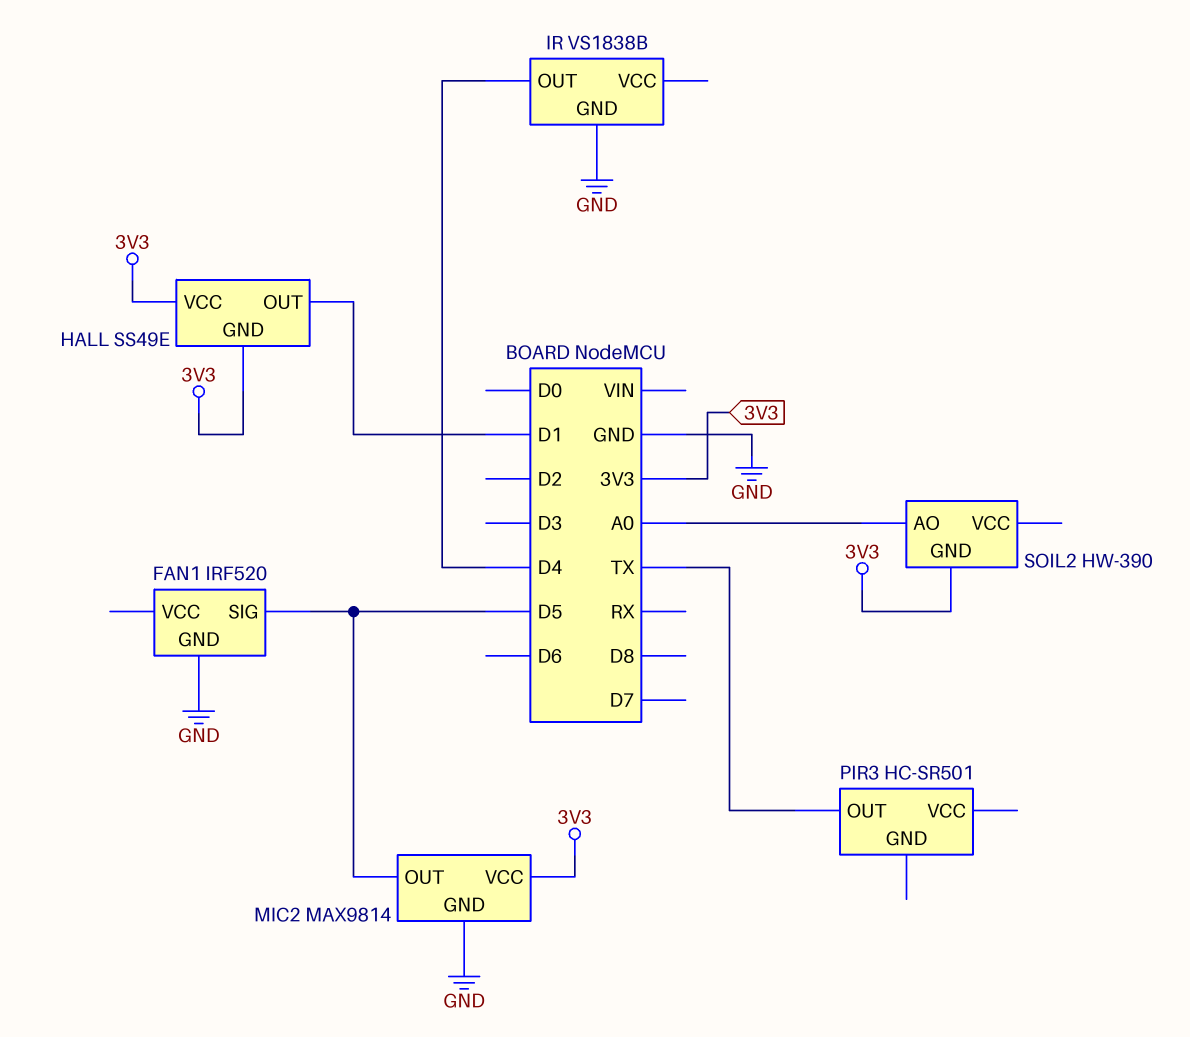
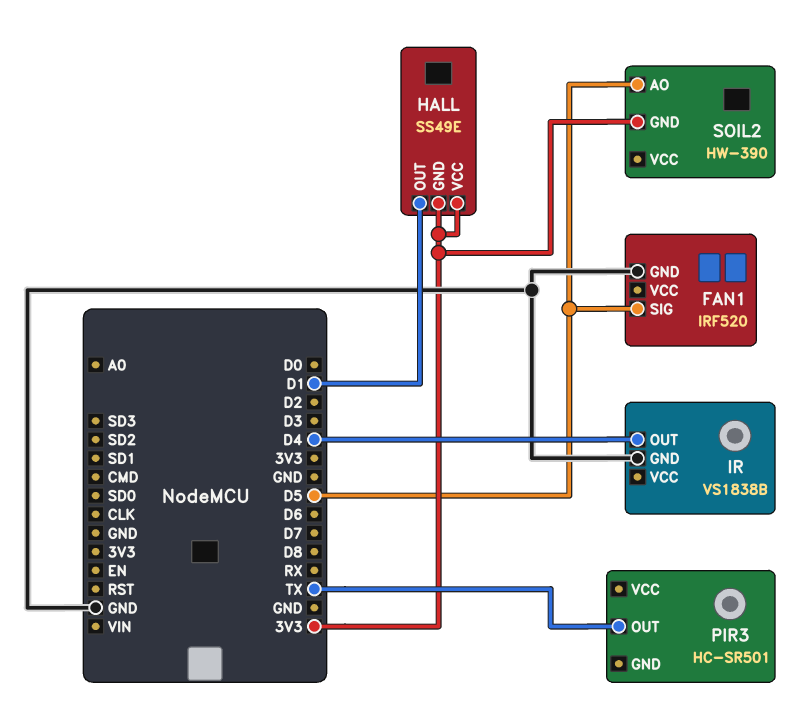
MIC2: MAX9814 -> none
MIC2 pin GND: GND -> none
MIC2 pin OUT: D5 -> none
MIC2 pin VCC: 3V3 -> none
SOIL2 pin AO: A0 -> D5

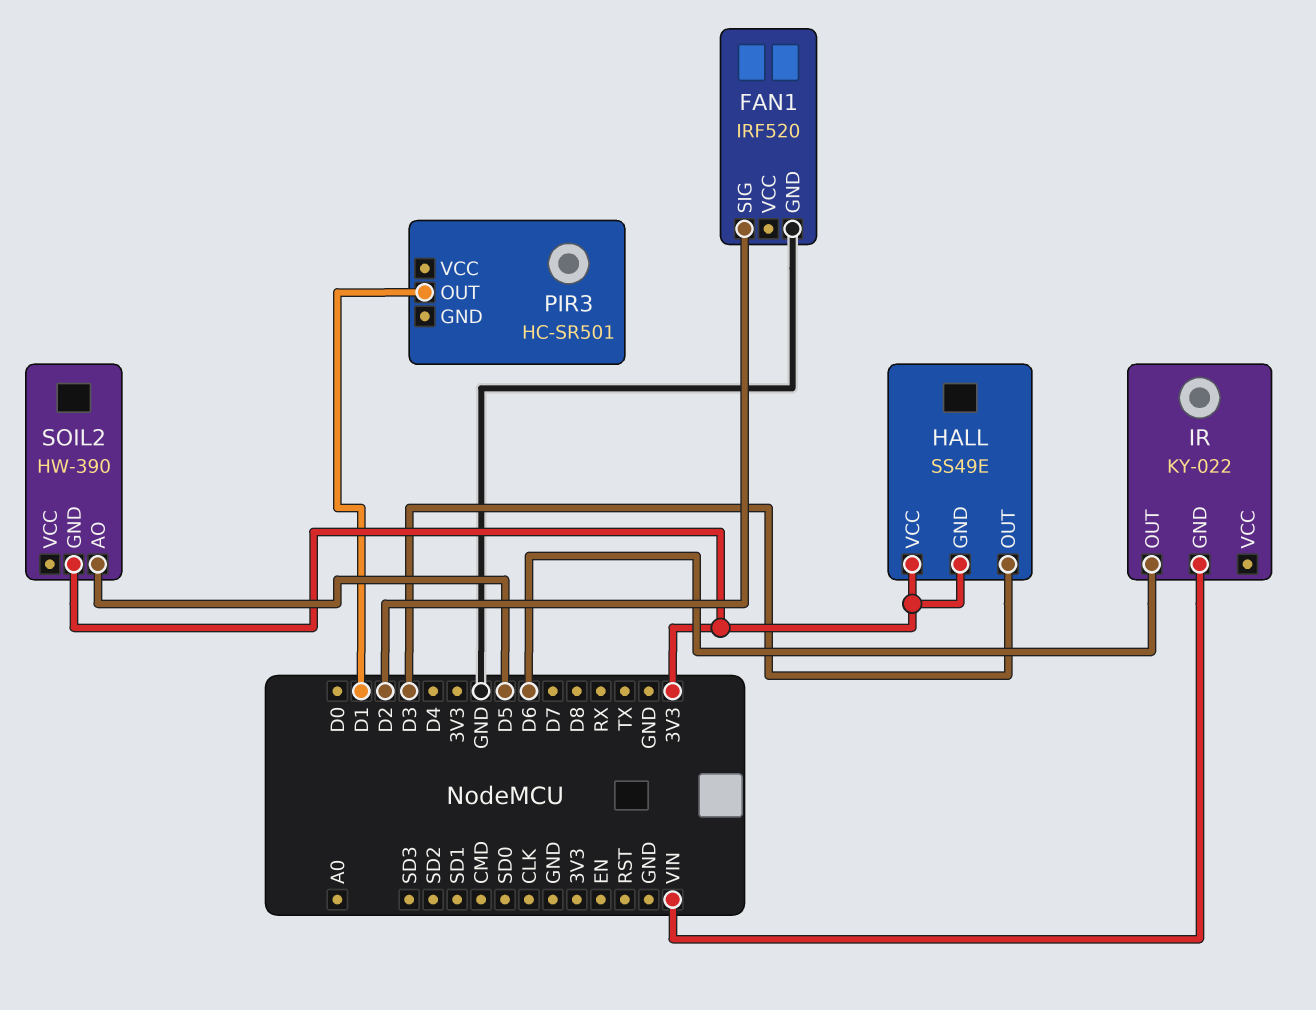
FAN1 pin SIG: D5 -> D2
HALL pin OUT: D1 -> D3
IR: VS1838B -> KY-022
IR pin GND: GND -> VIN
IR pin OUT: D4 -> D6
PIR3 pin OUT: TX -> D1

